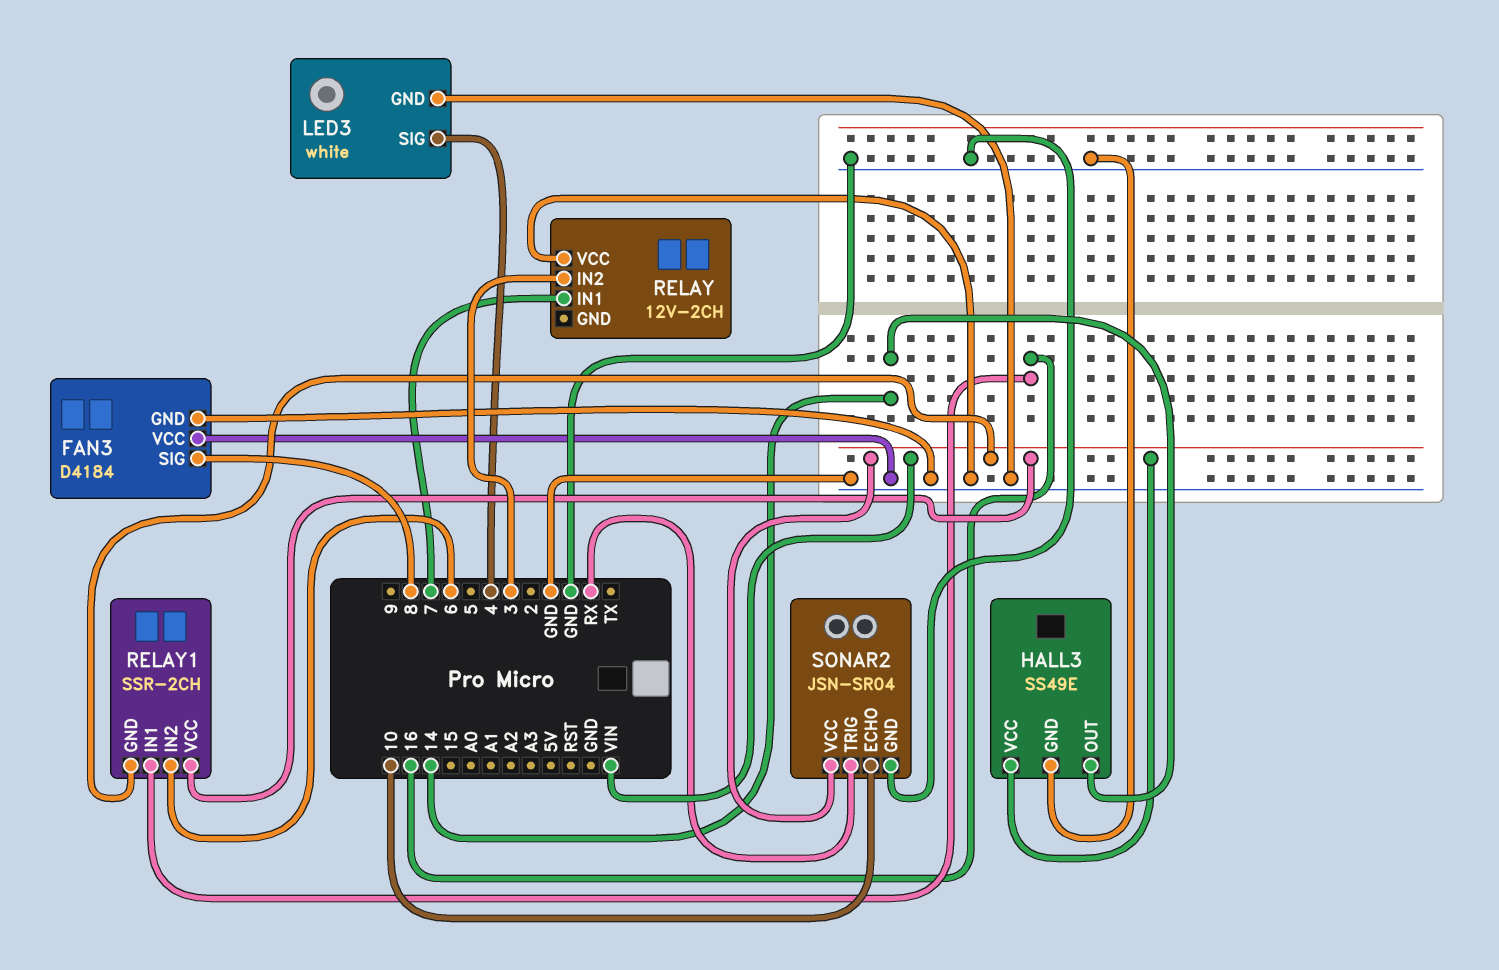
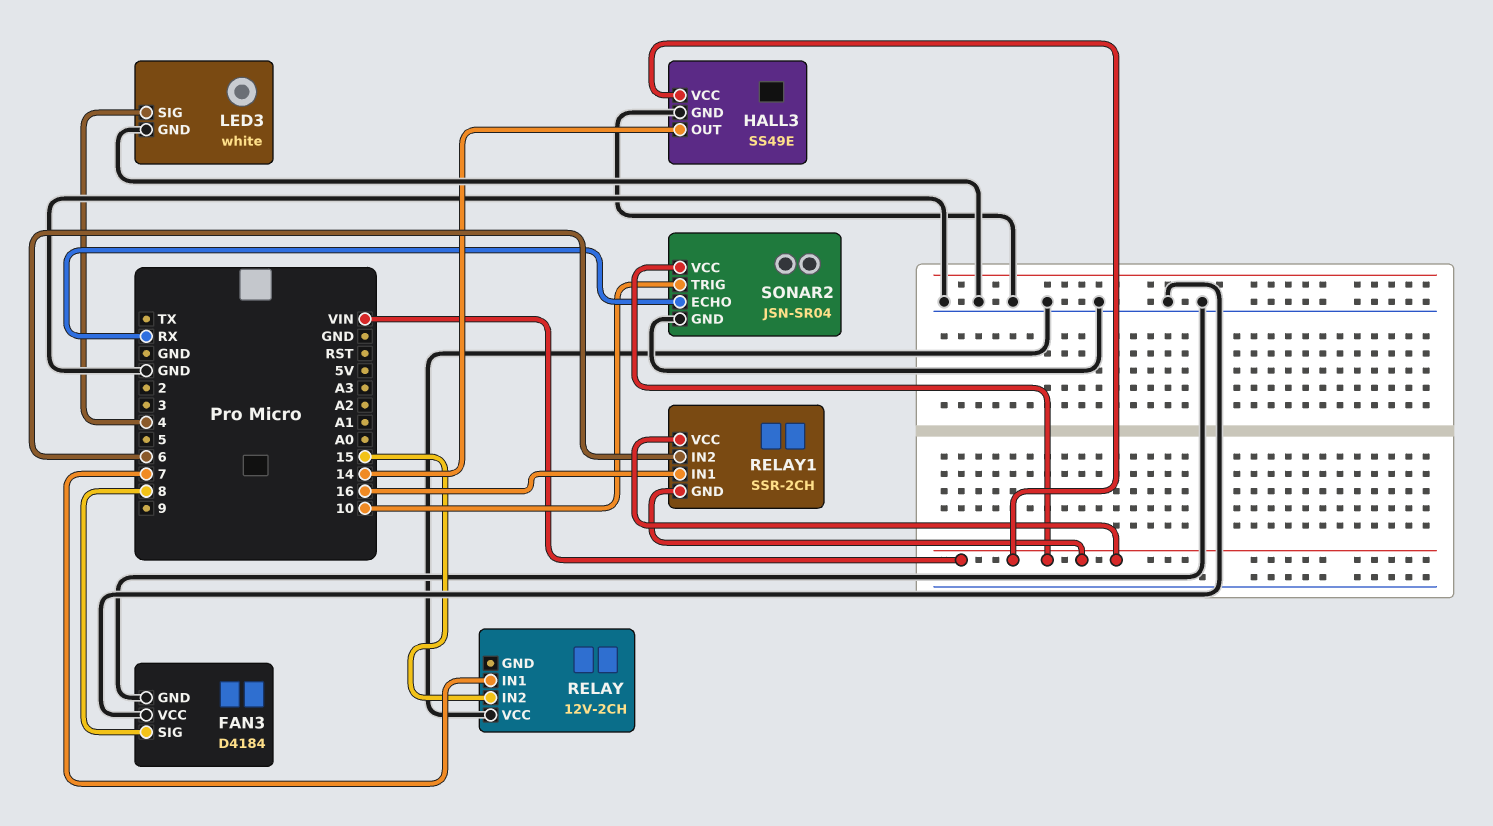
RELAY pin IN2: 3 -> 15
SONAR2 pin ECHO: 10 -> RX
SONAR2 pin TRIG: RX -> 10

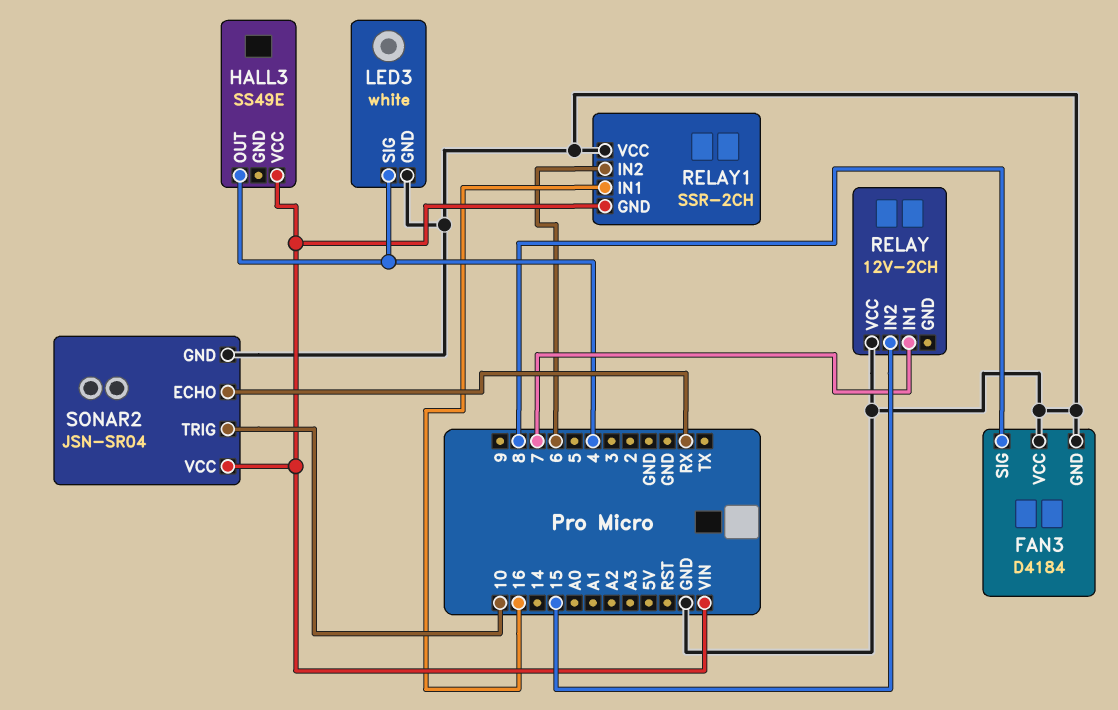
HALL3 pin GND: GND -> none
HALL3 pin OUT: 14 -> 4
RELAY1 pin VCC: VIN -> GND

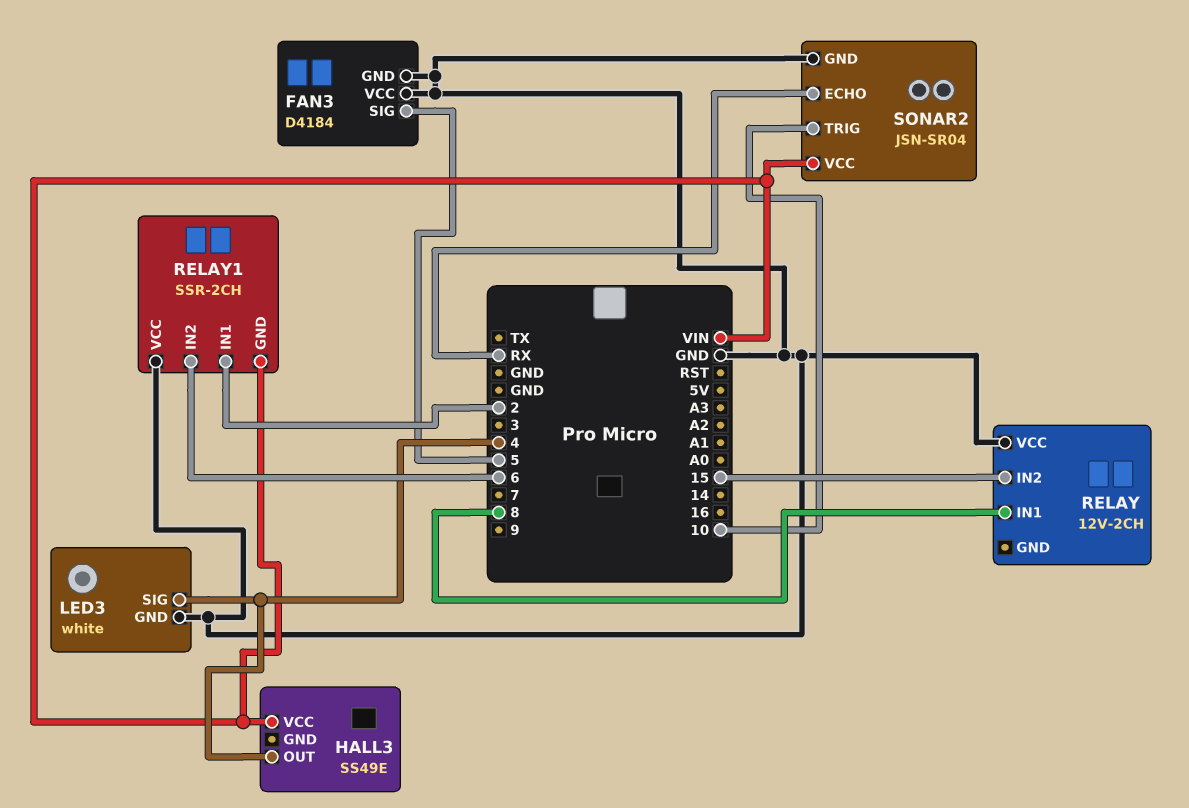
FAN3 pin SIG: 8 -> 5
RELAY pin IN1: 7 -> 8
RELAY1 pin IN1: 16 -> 2

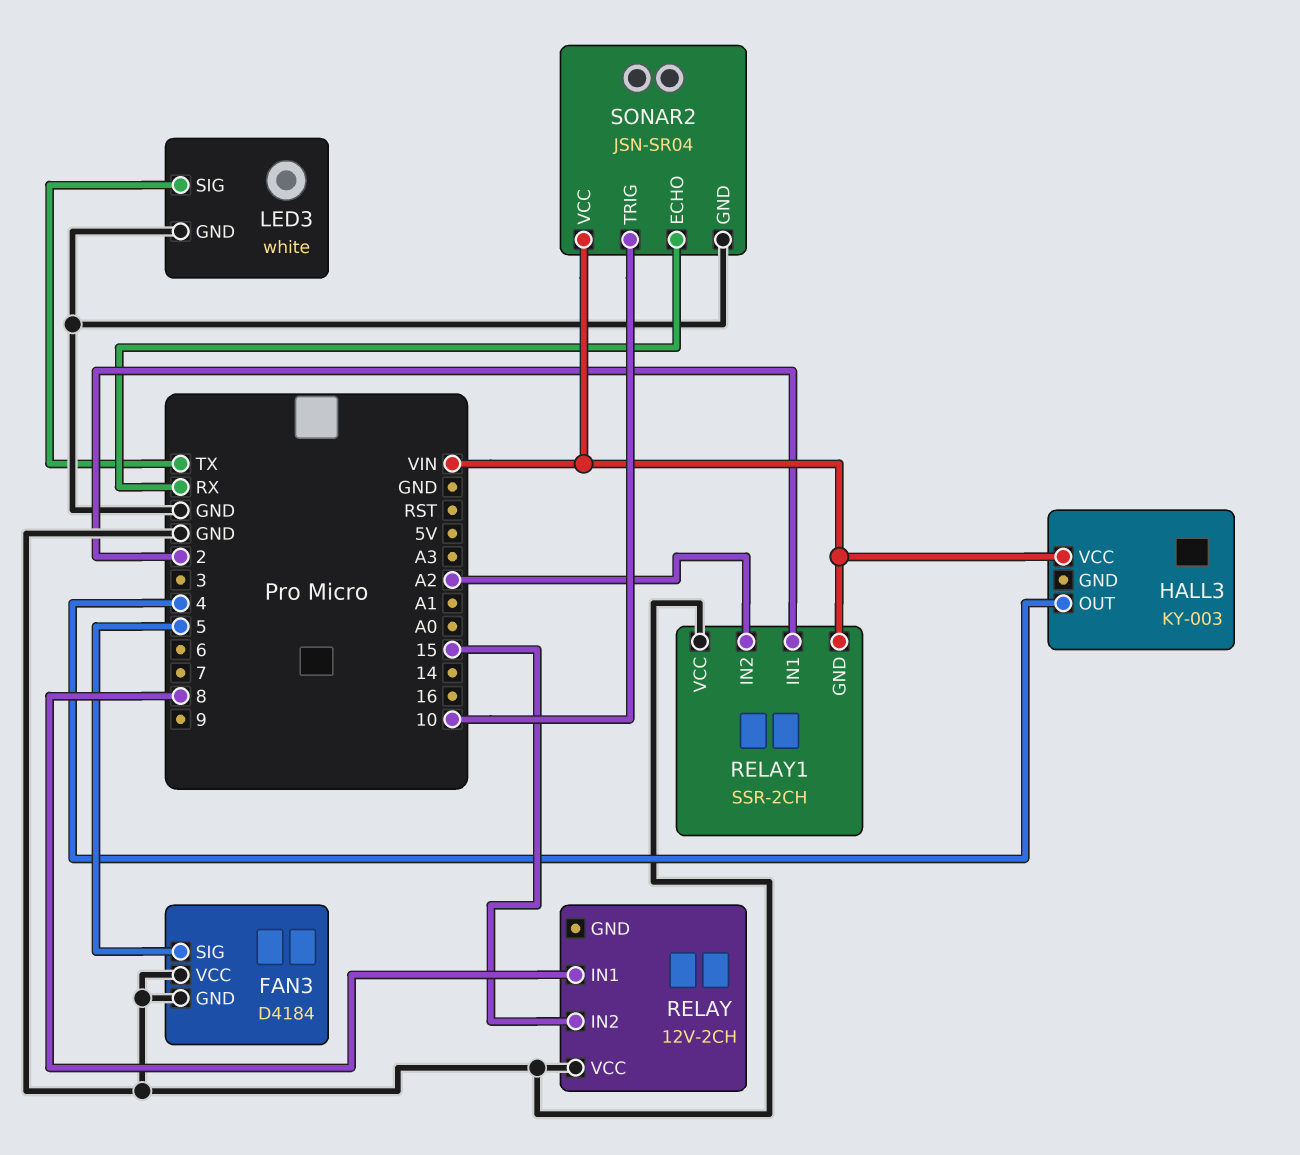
HALL3: SS49E -> KY-003
LED3 pin SIG: 4 -> TX
RELAY1 pin IN2: 6 -> A2

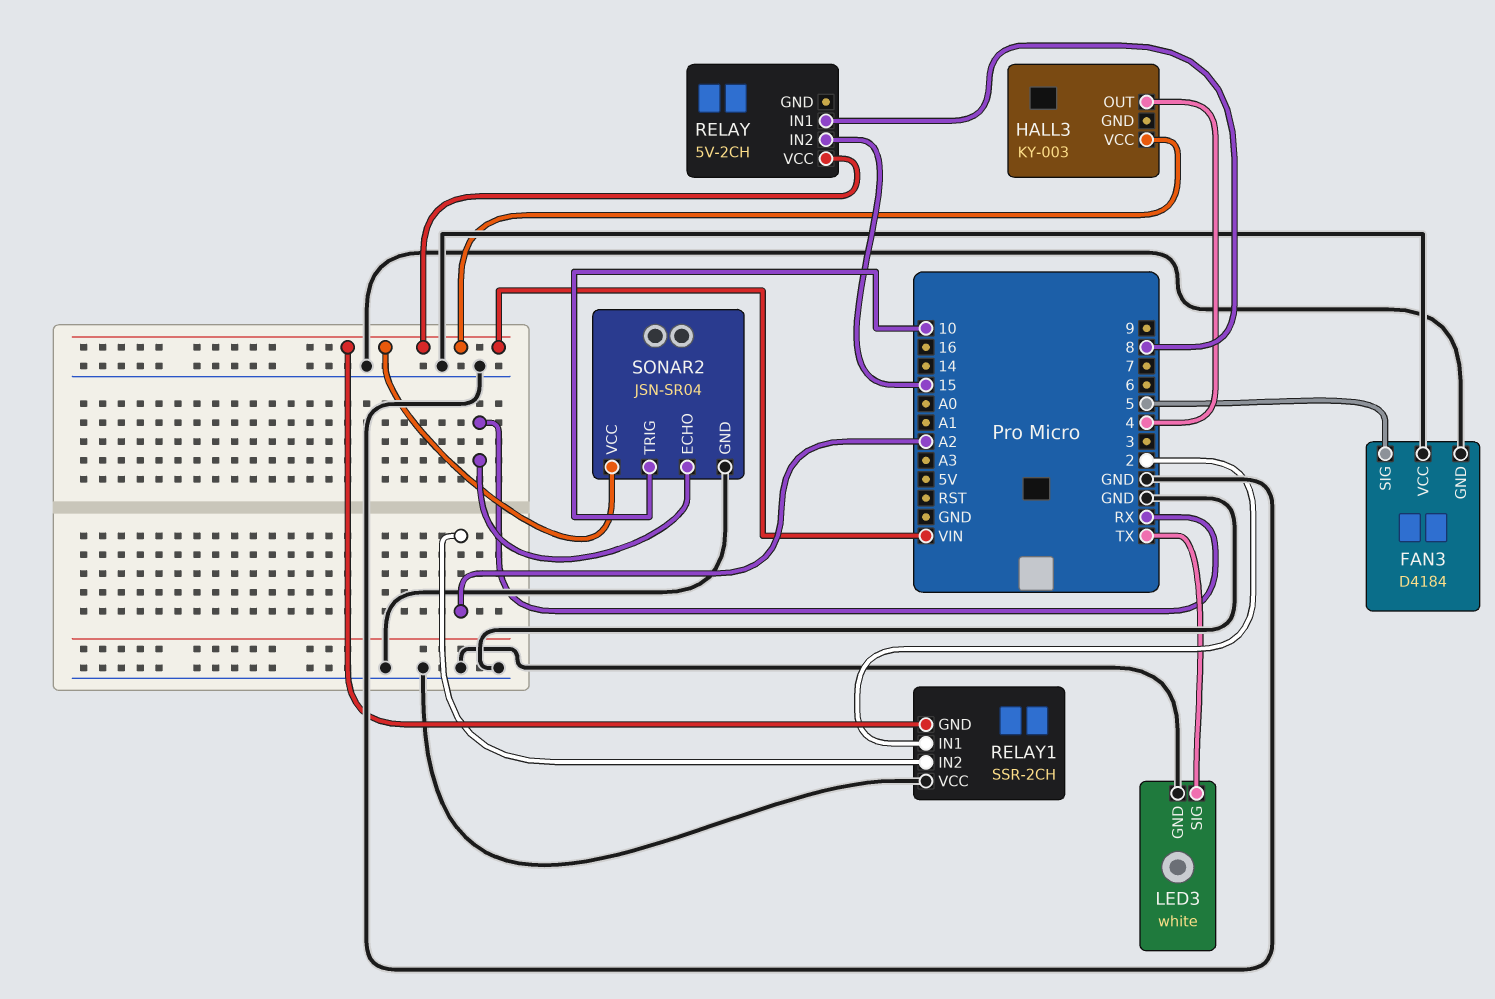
RELAY: 12V-2CH -> 5V-2CH
RELAY pin VCC: GND -> VIN

